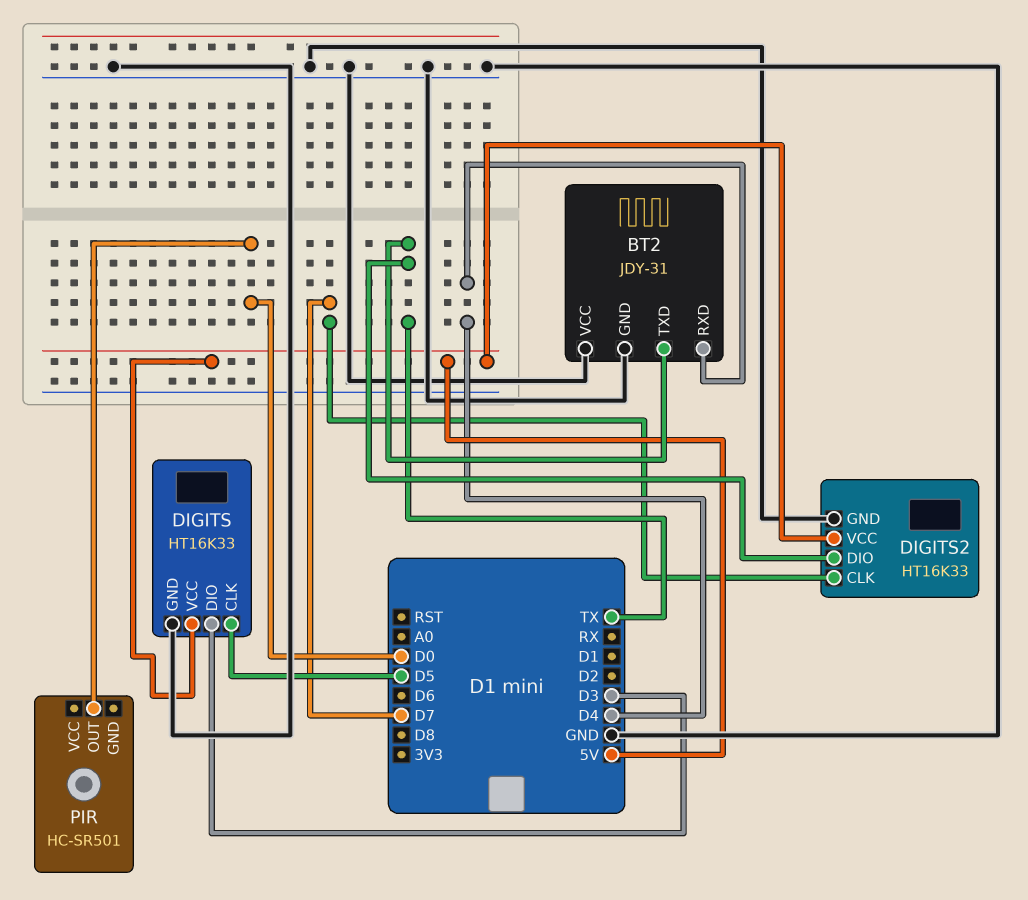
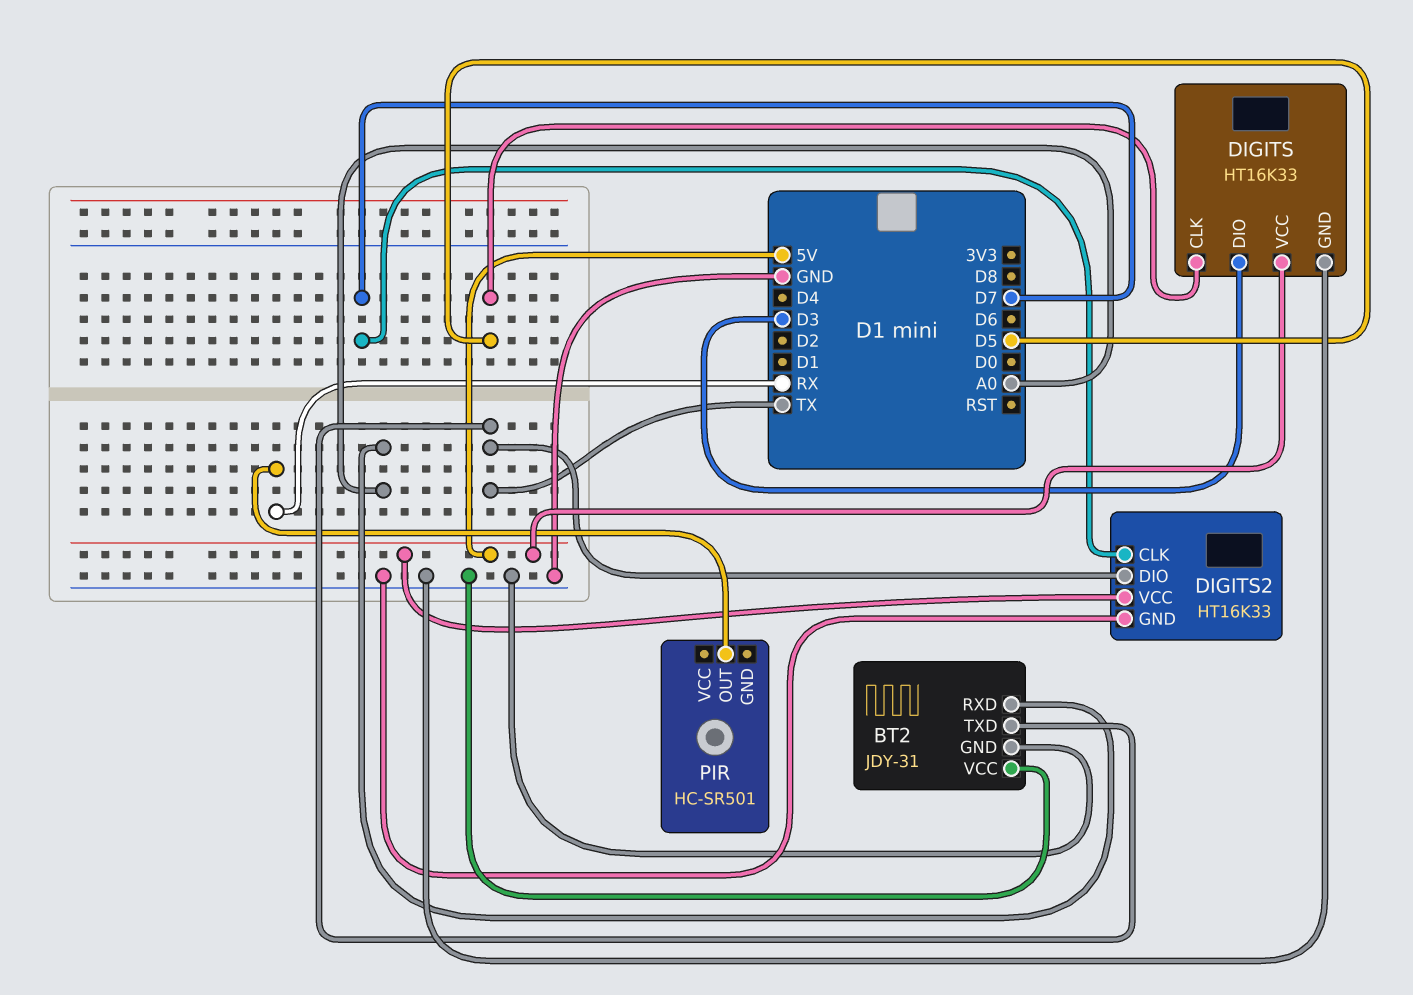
BT2 pin RXD: D4 -> A0
PIR pin OUT: D0 -> RX

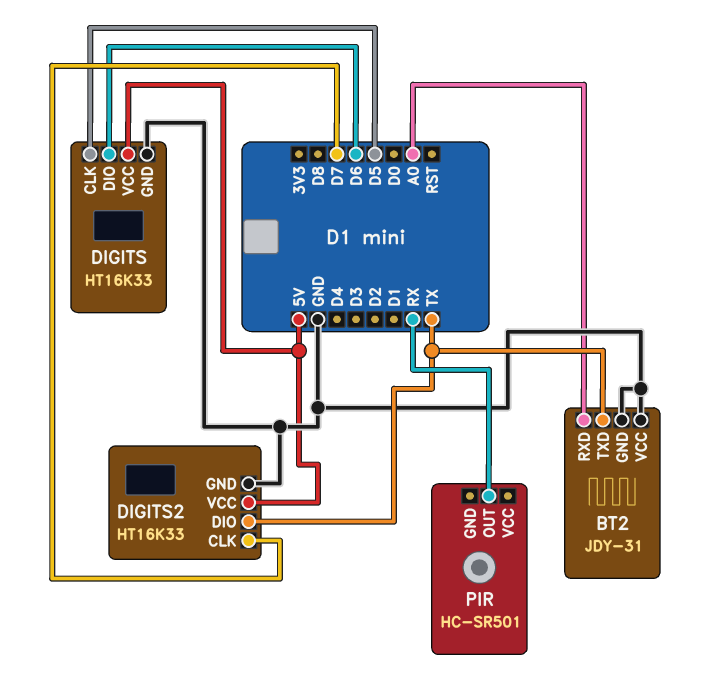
DIGITS pin DIO: D3 -> D6

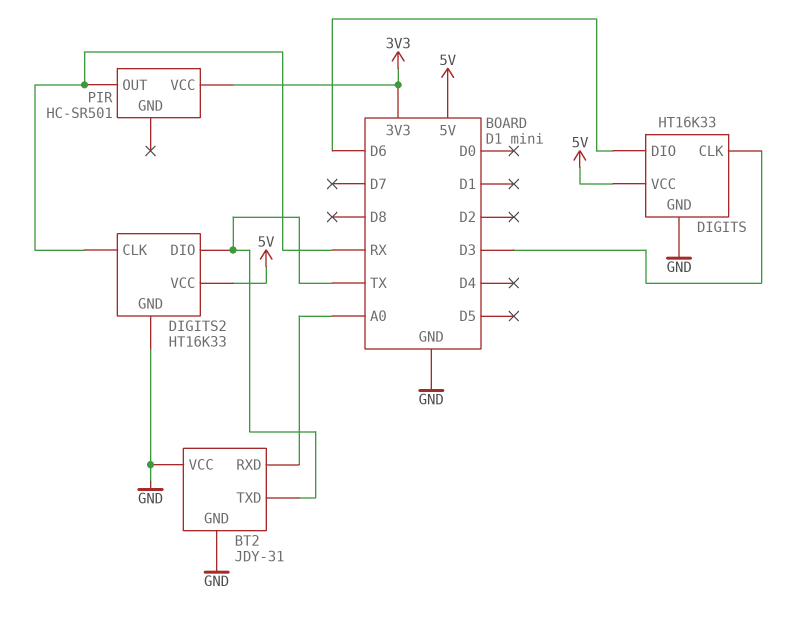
DIGITS pin CLK: D5 -> D3
DIGITS2 pin CLK: D7 -> RX
PIR pin VCC: none -> 3V3

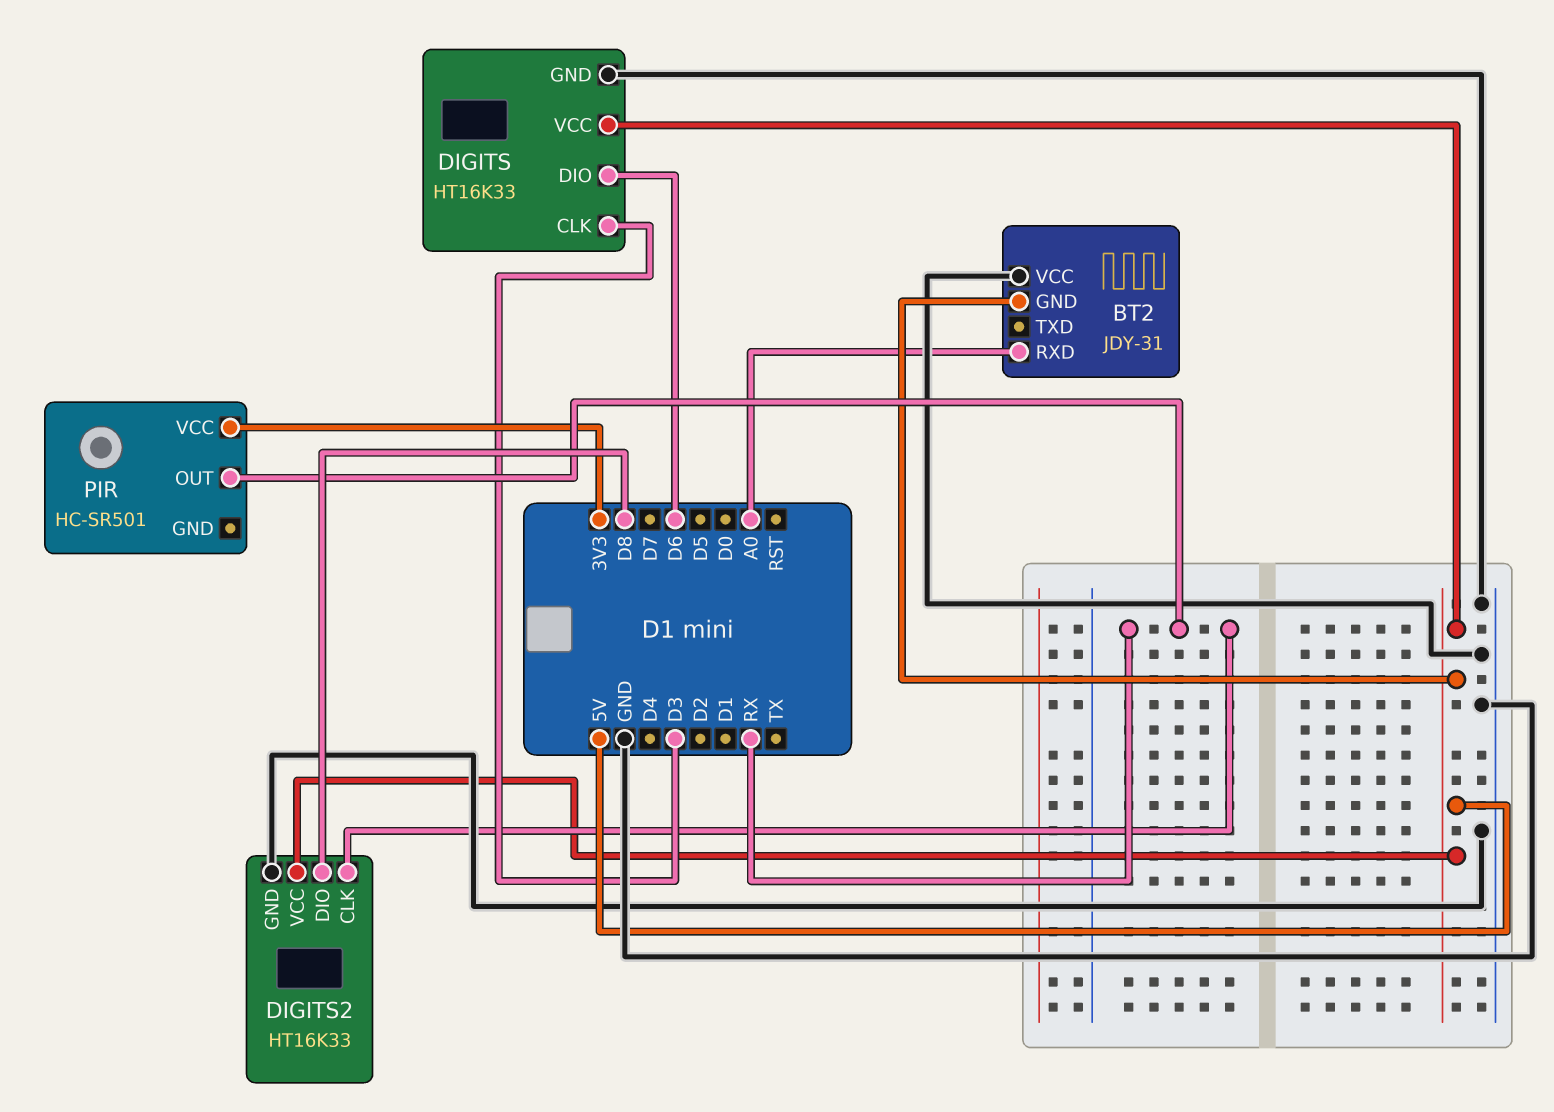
BT2 pin GND: GND -> 5V
BT2 pin TXD: TX -> none
DIGITS2 pin DIO: TX -> D8

